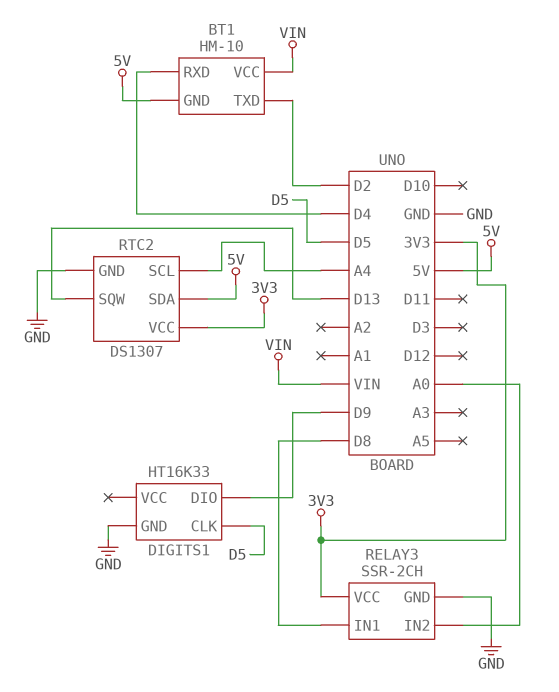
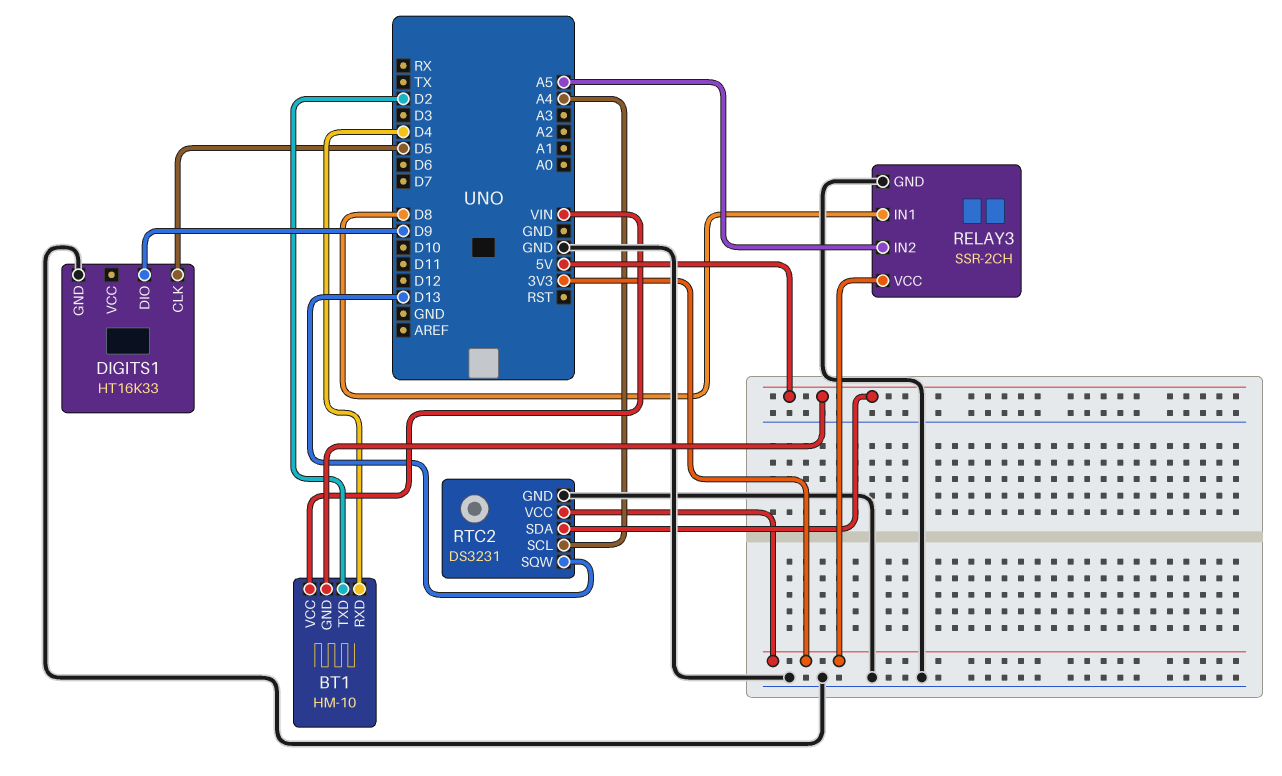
RELAY3 pin IN2: A0 -> A5
RTC2: DS1307 -> DS3231

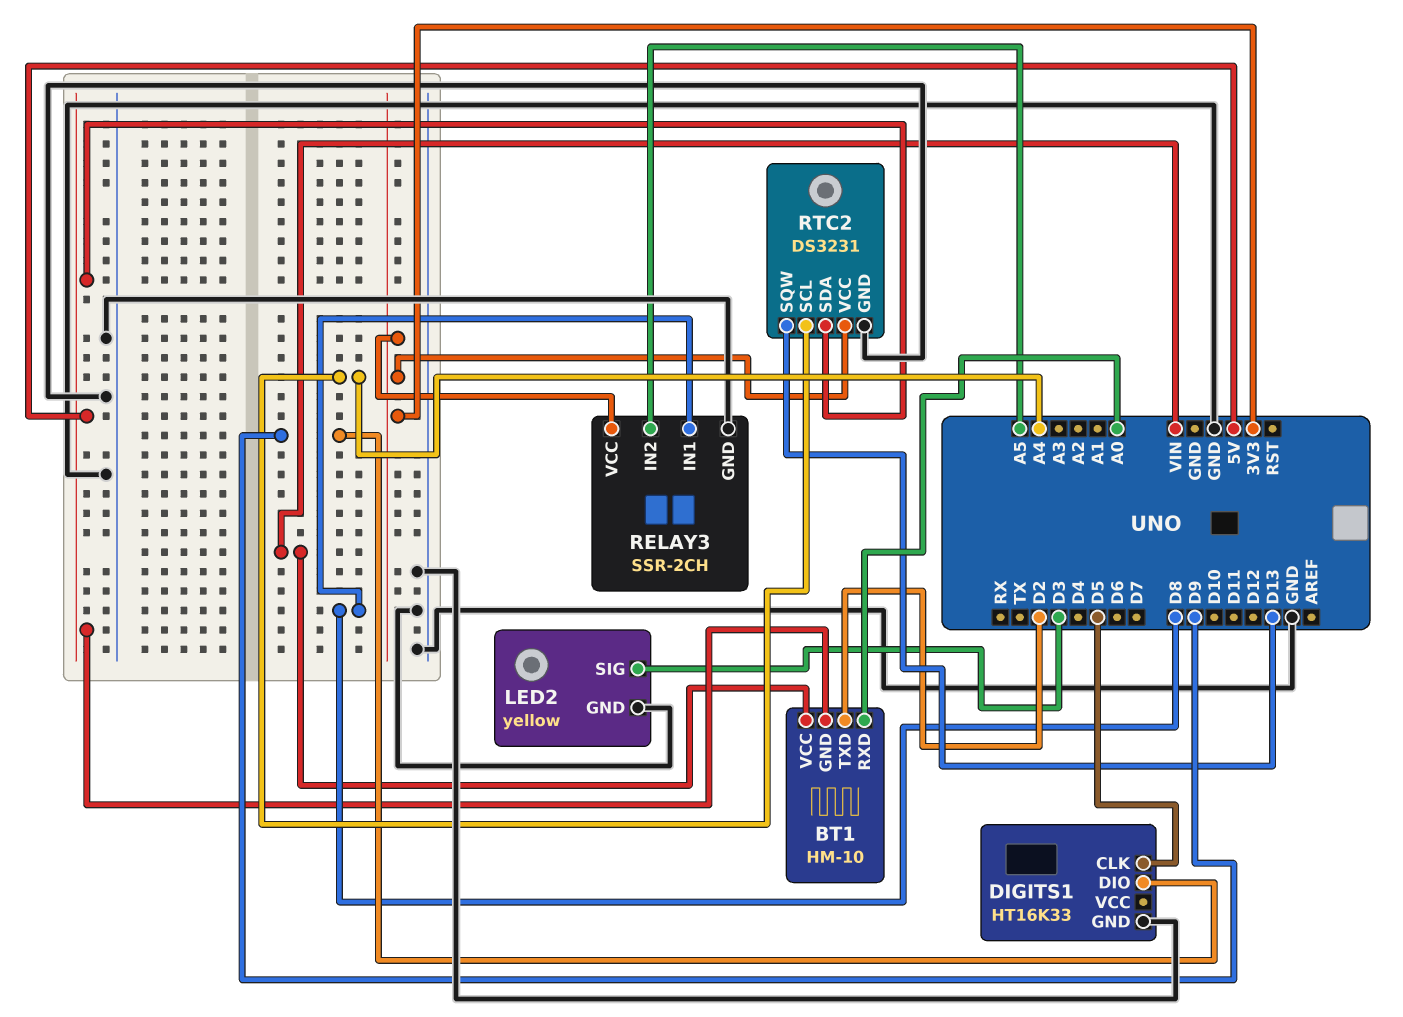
BT1 pin RXD: D4 -> A0
LED2: none -> yellow
LED2 pin GND: none -> GND
LED2 pin SIG: none -> D3

